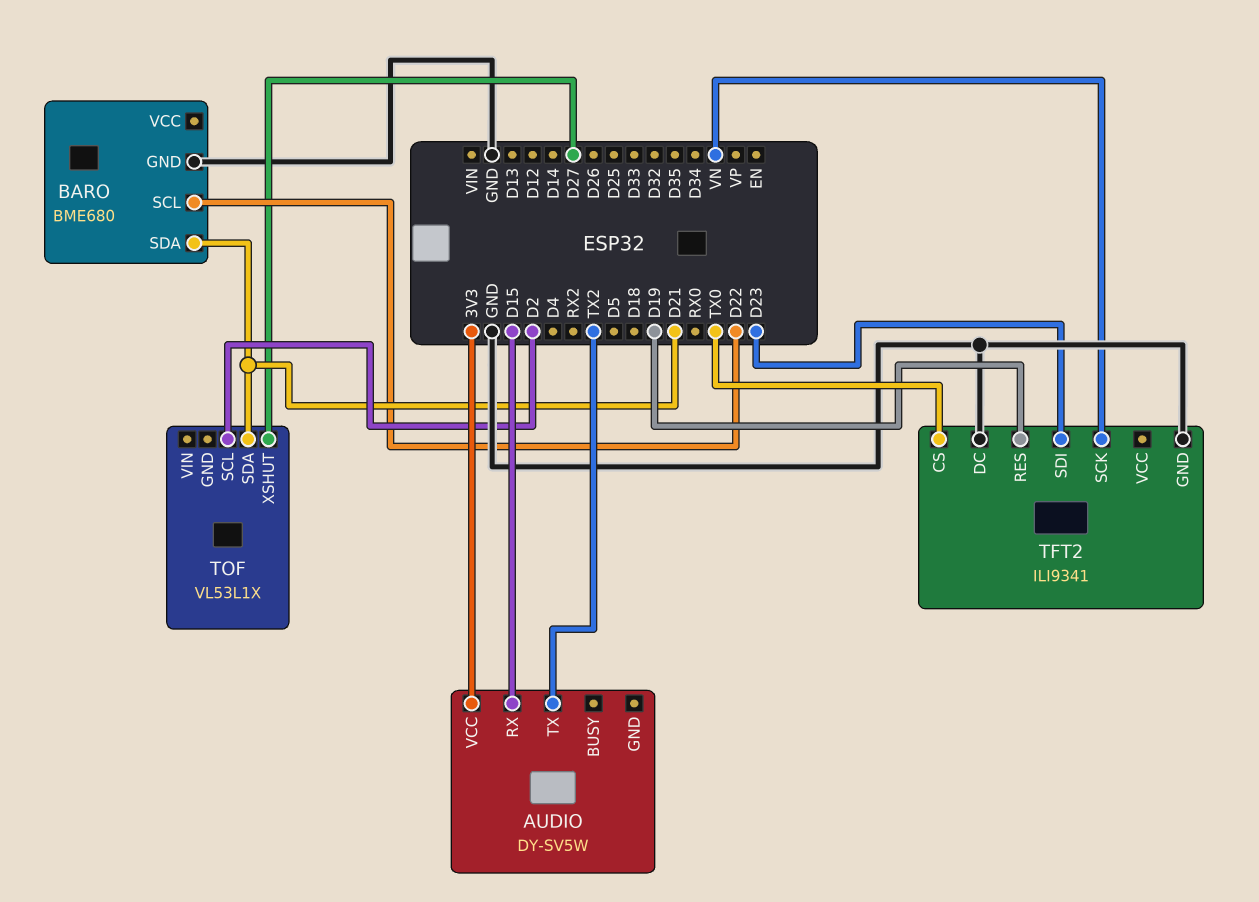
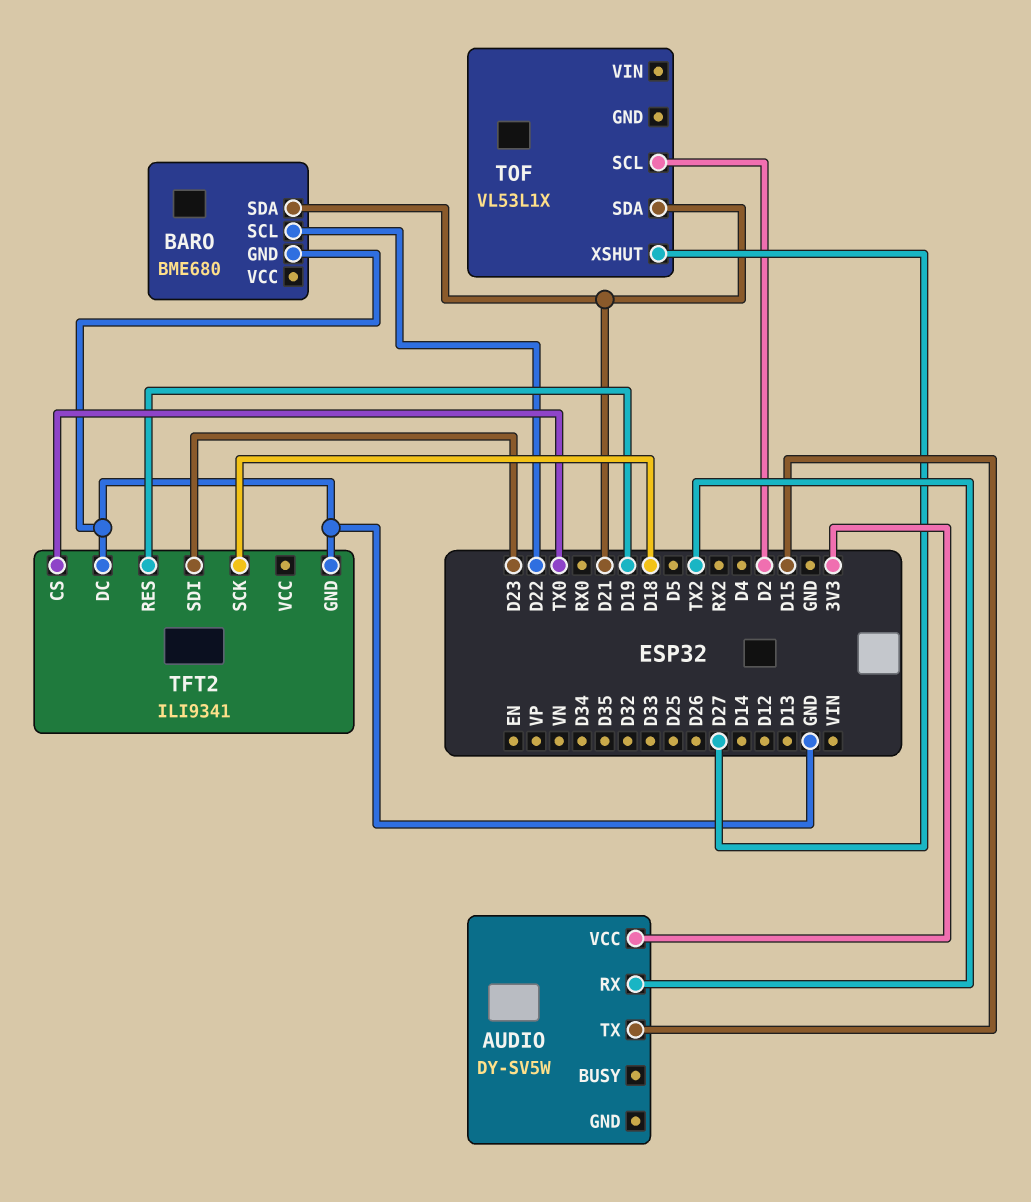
AUDIO pin RX: D15 -> TX2
AUDIO pin TX: TX2 -> D15
TFT2 pin SCK: VN -> D18

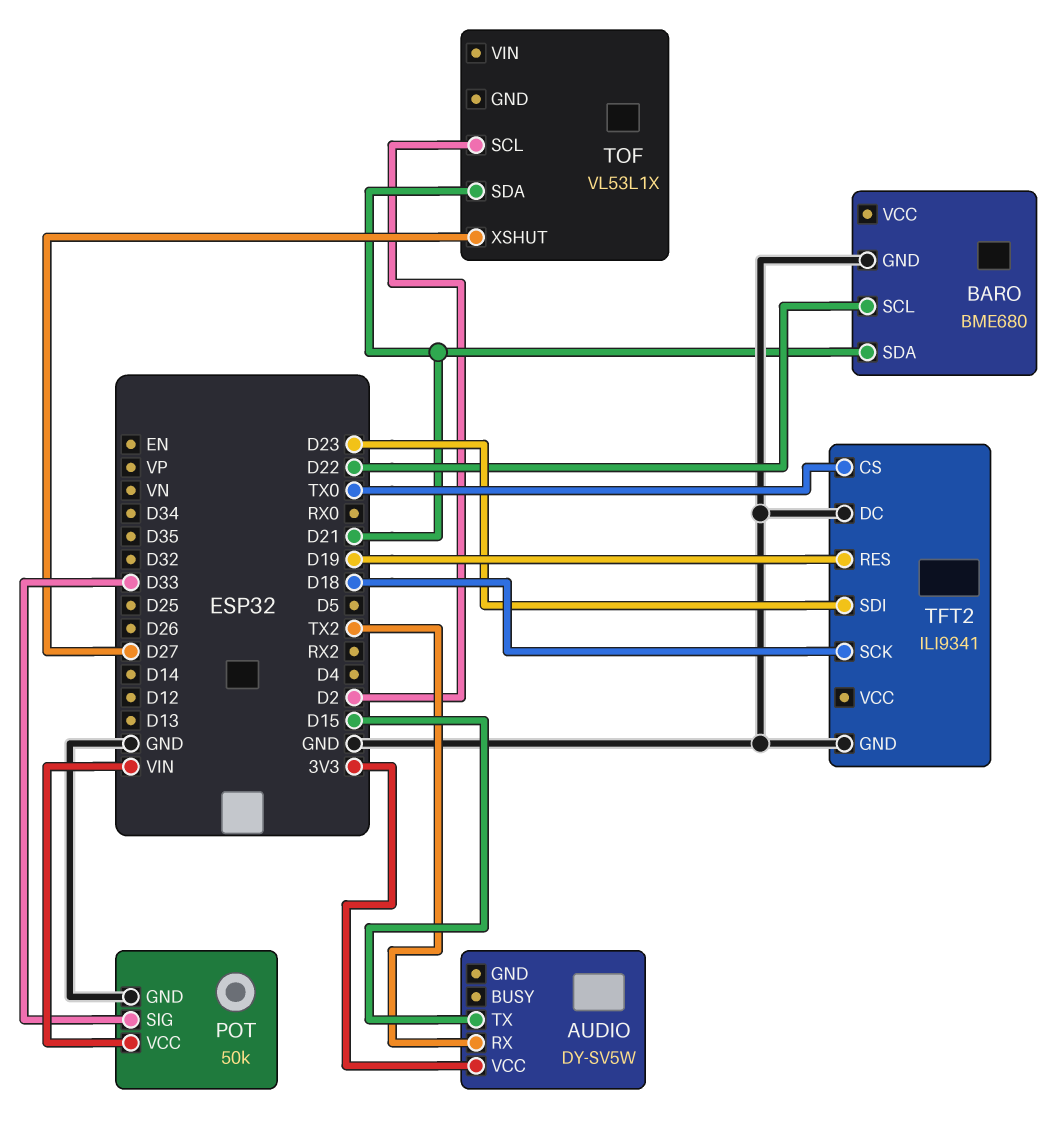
POT: none -> 50k
POT pin GND: none -> GND
POT pin SIG: none -> D33
POT pin VCC: none -> VIN

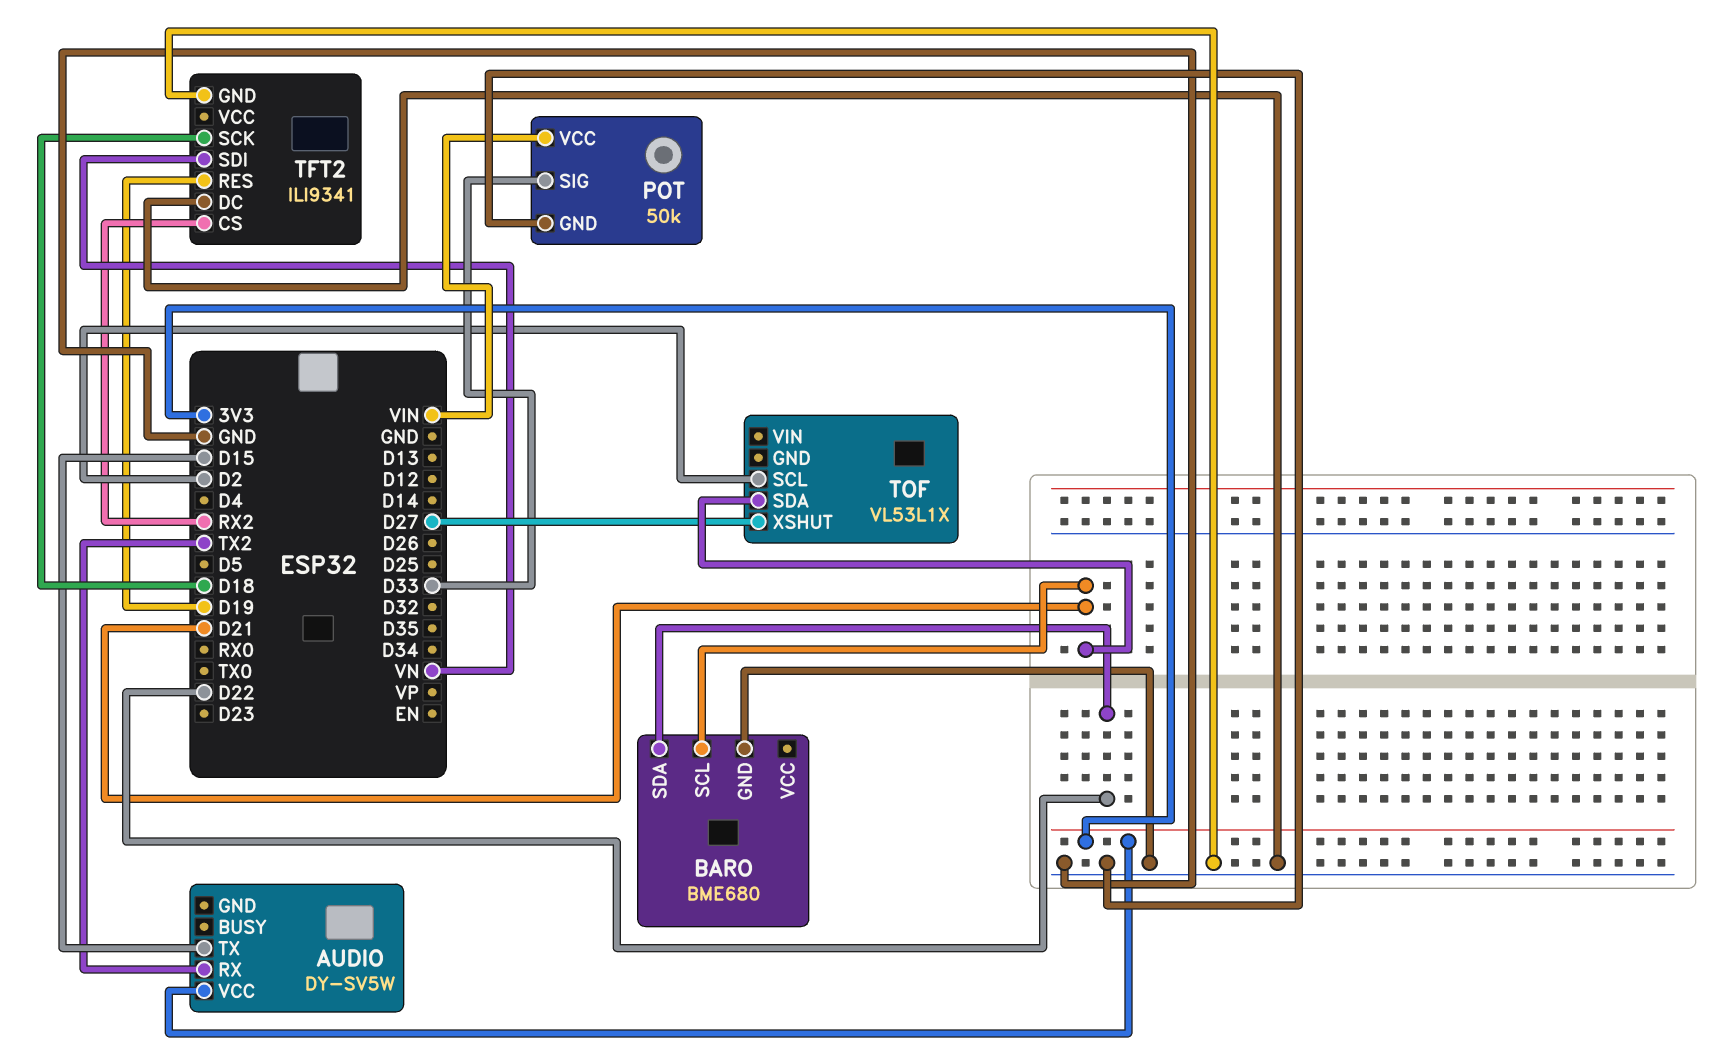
BARO pin SCL: D22 -> D21
BARO pin SDA: D21 -> D22
TFT2 pin CS: TX0 -> RX2
TFT2 pin SDI: D23 -> VN

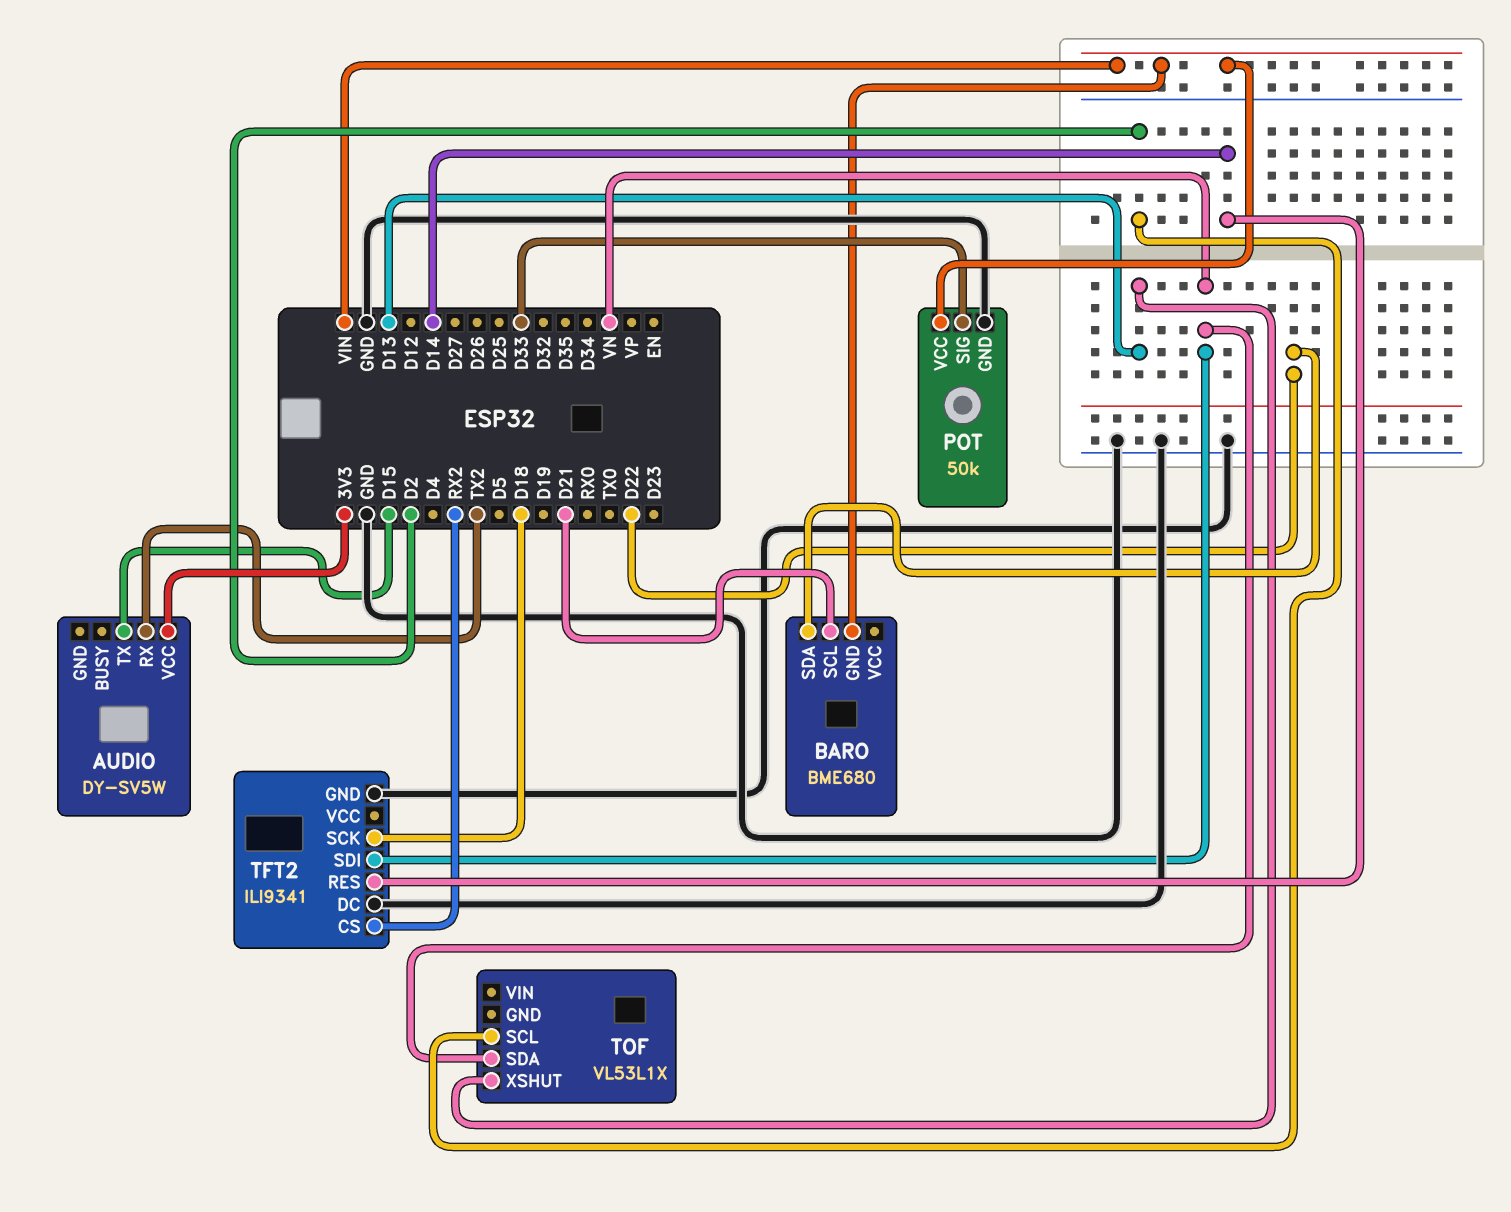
BARO pin GND: GND -> VIN
TFT2 pin RES: D19 -> D14
TOF pin SDA: D21 -> VN
TOF pin XSHUT: D27 -> D13

